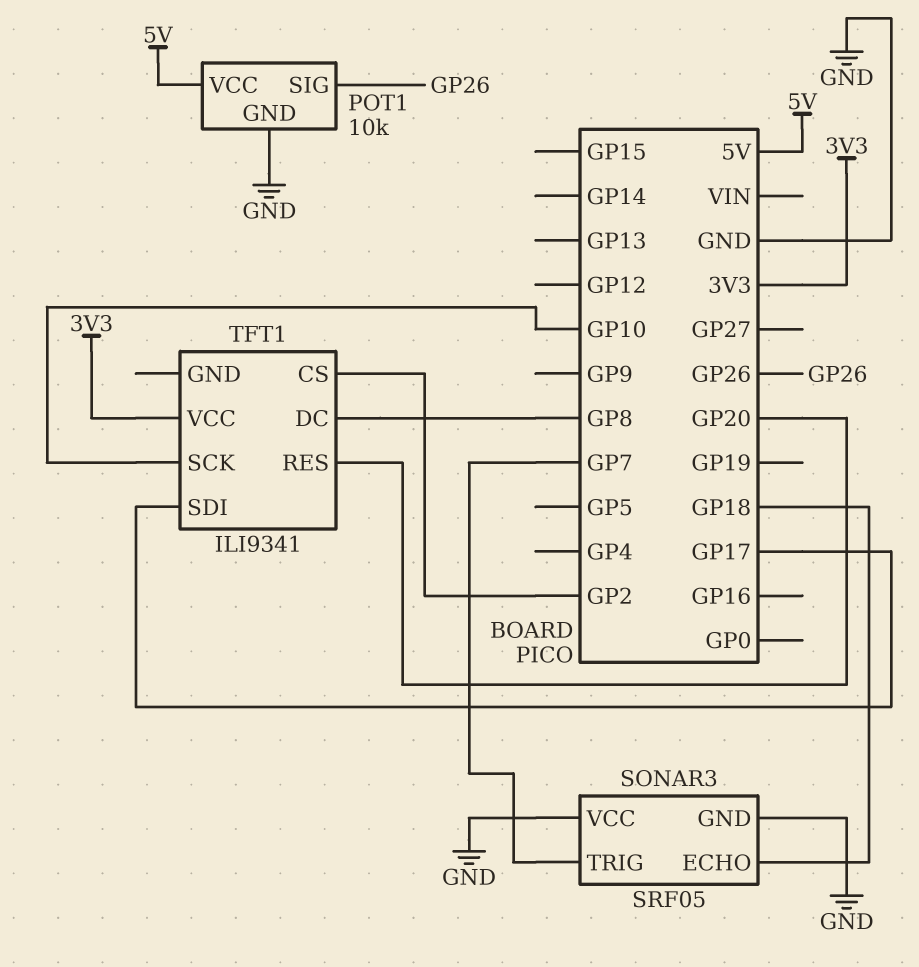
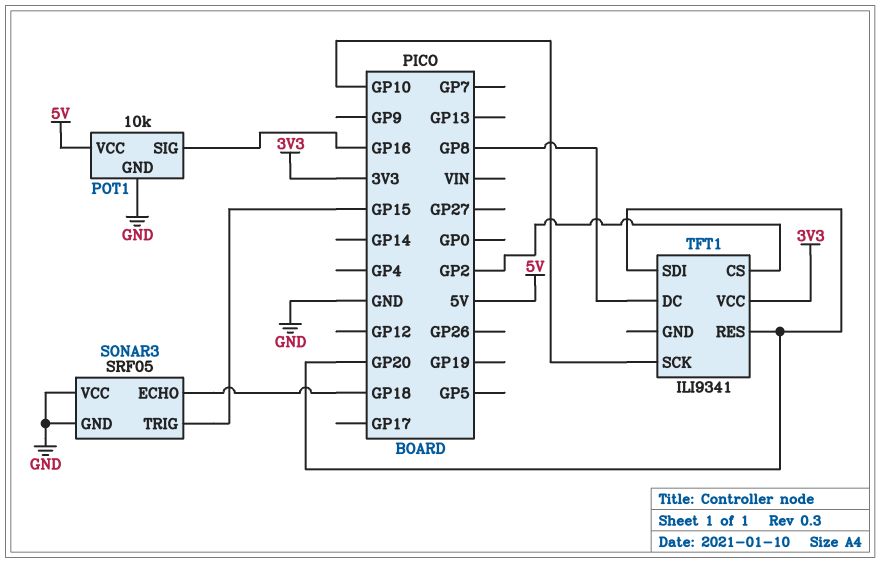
POT1 pin SIG: GP26 -> GP16
SONAR3 pin TRIG: GP7 -> GP15
TFT1 pin SDI: GP17 -> GP20

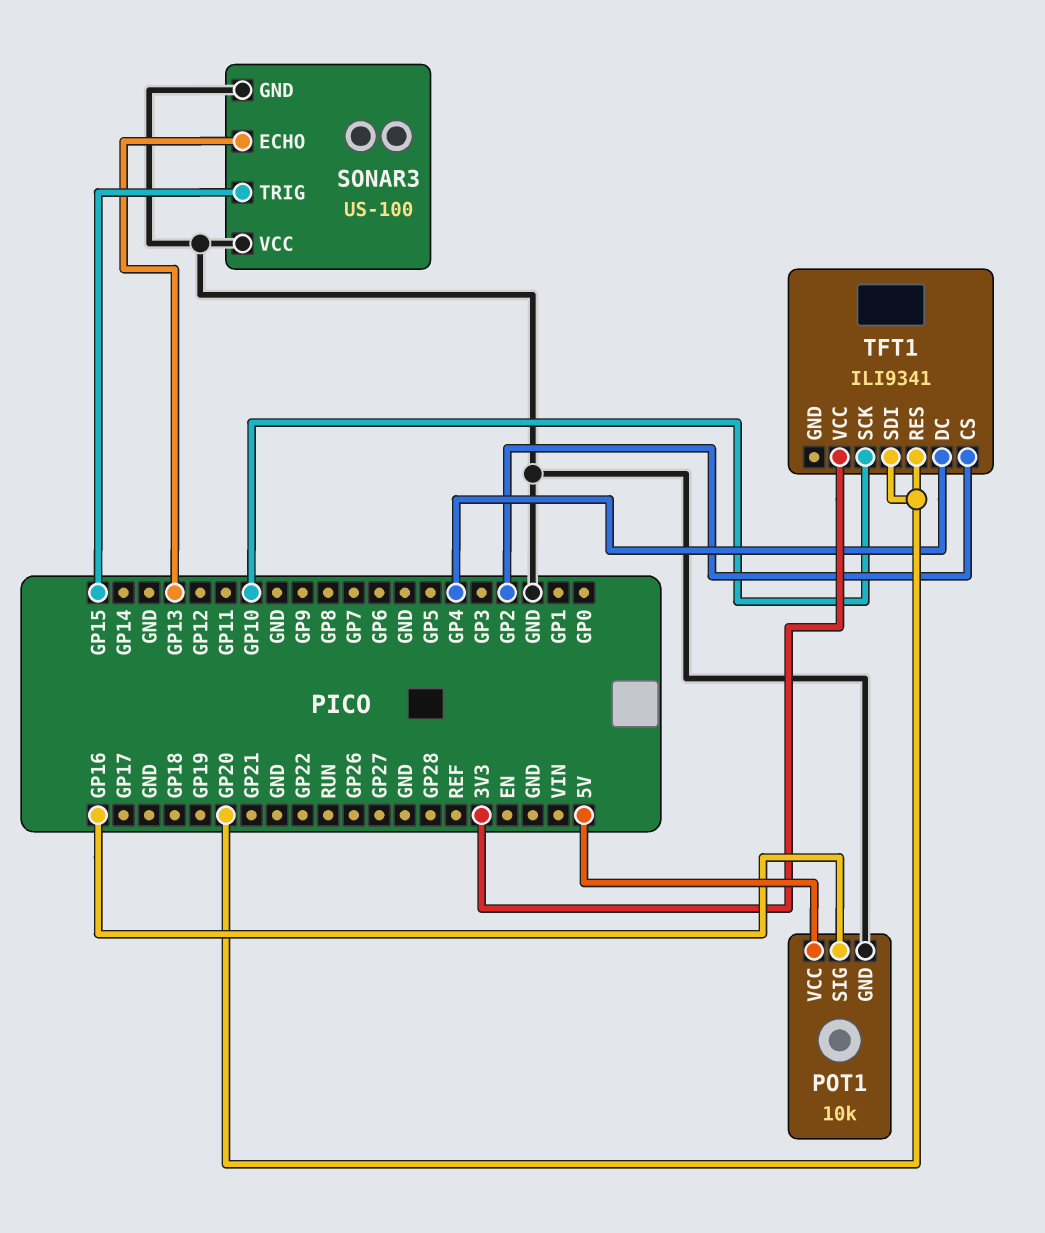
SONAR3: SRF05 -> US-100
SONAR3 pin ECHO: GP18 -> GP13
TFT1 pin DC: GP8 -> GP4

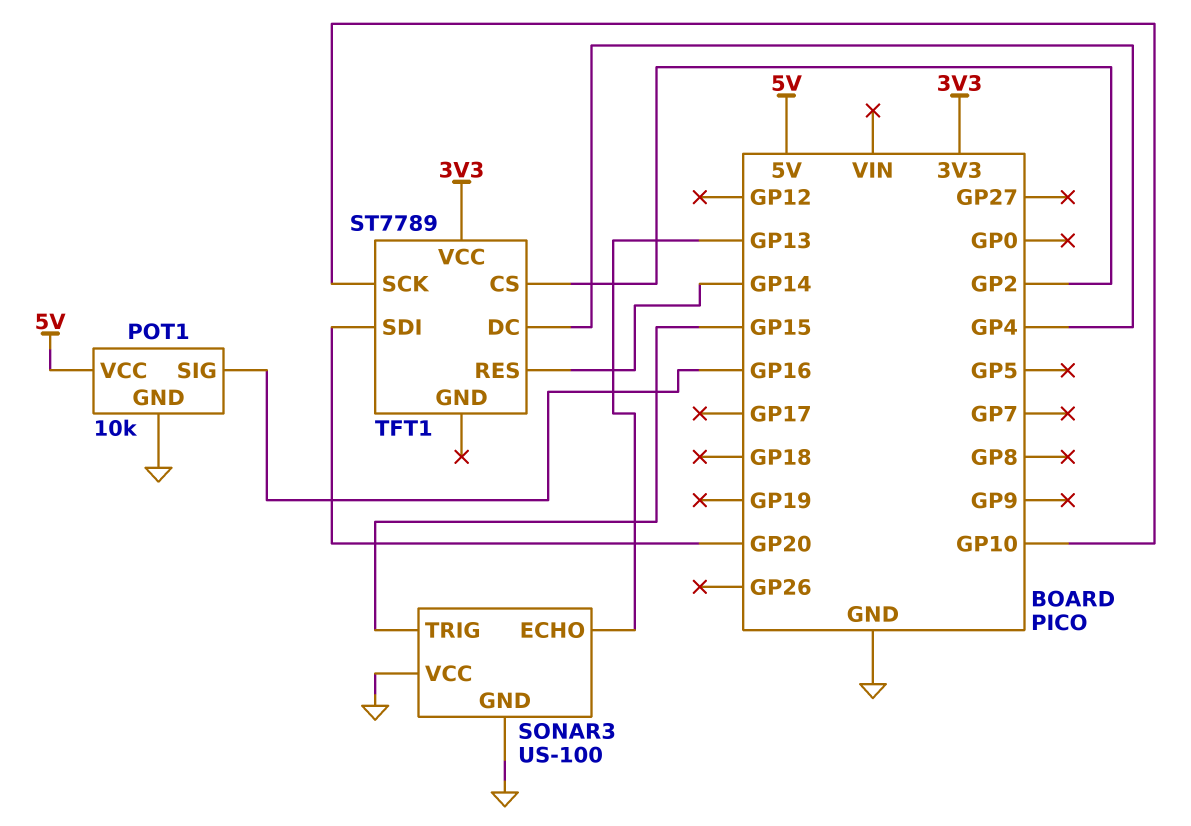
TFT1: ILI9341 -> ST7789
TFT1 pin RES: GP20 -> GP14

